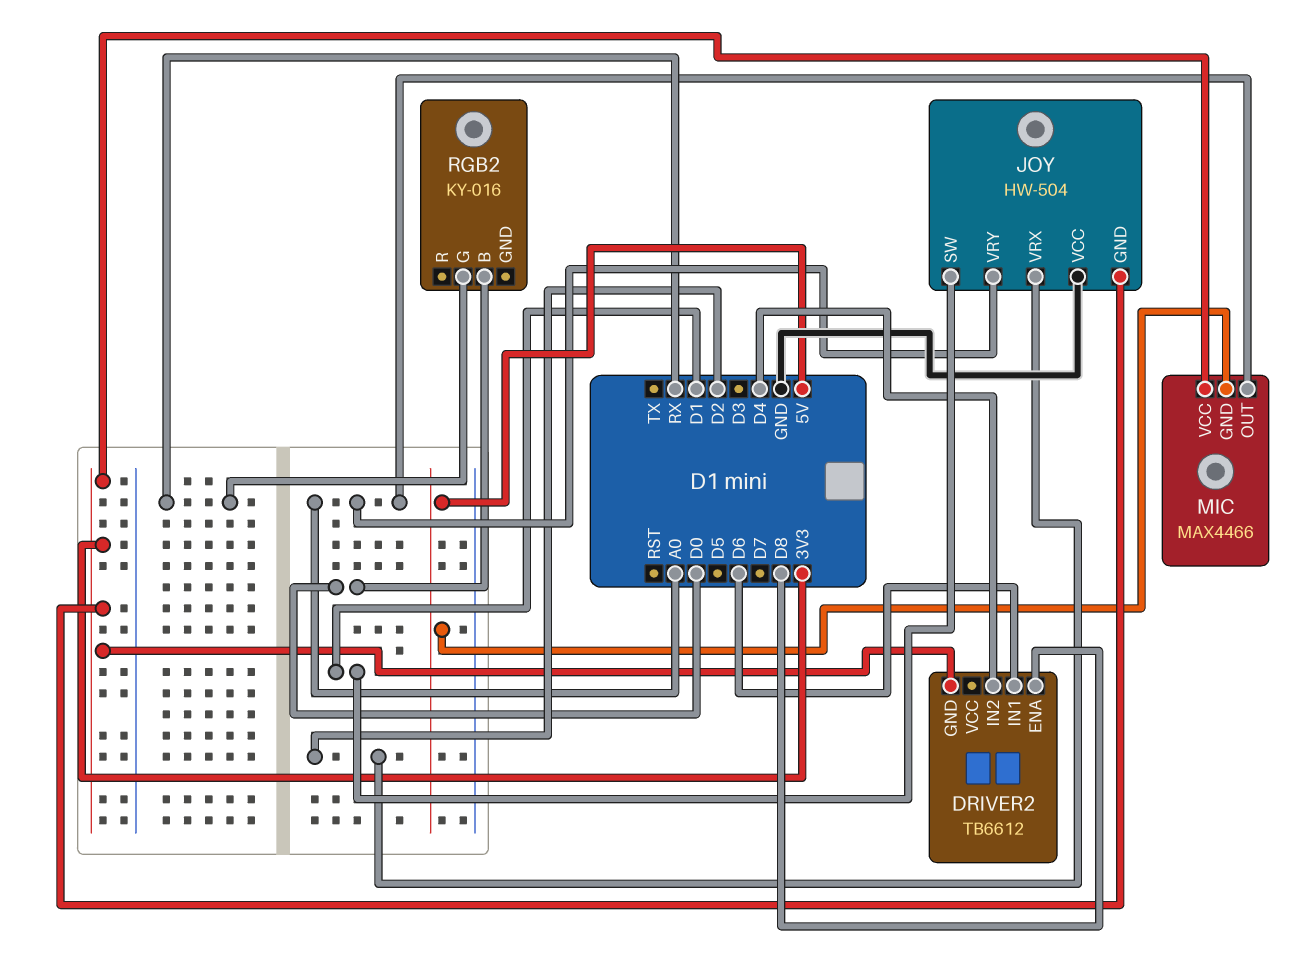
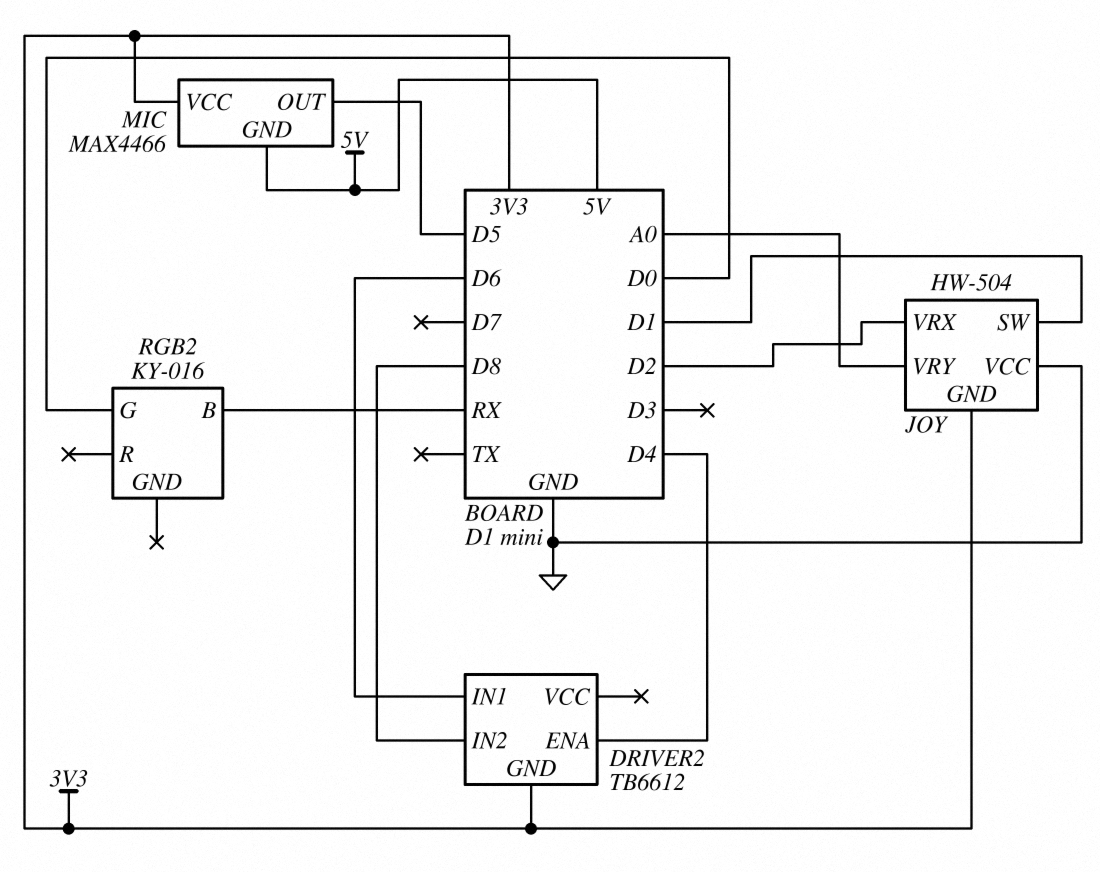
DRIVER2 pin ENA: D8 -> D4
DRIVER2 pin IN2: D4 -> D8
MIC pin OUT: A0 -> D5
RGB2 pin B: D0 -> RX
RGB2 pin G: RX -> D0

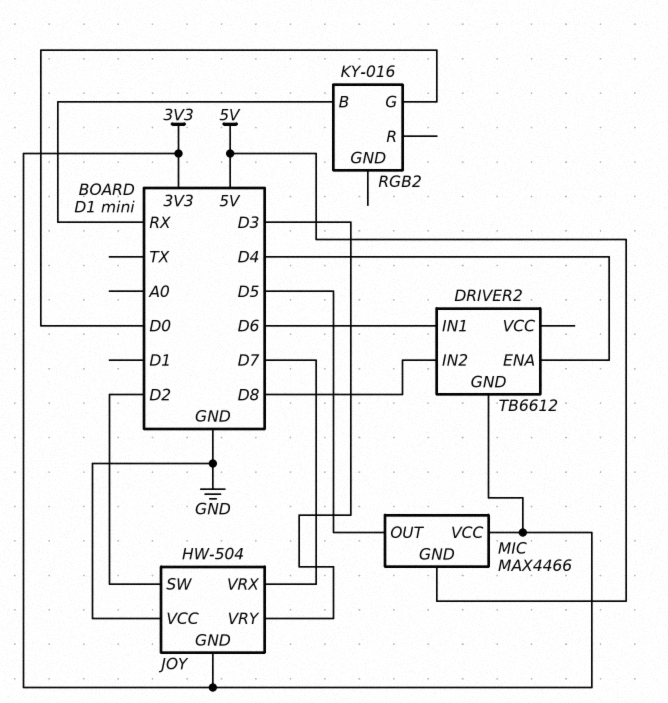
JOY pin SW: D1 -> D2
JOY pin VRX: D2 -> D7
JOY pin VRY: A0 -> D3

